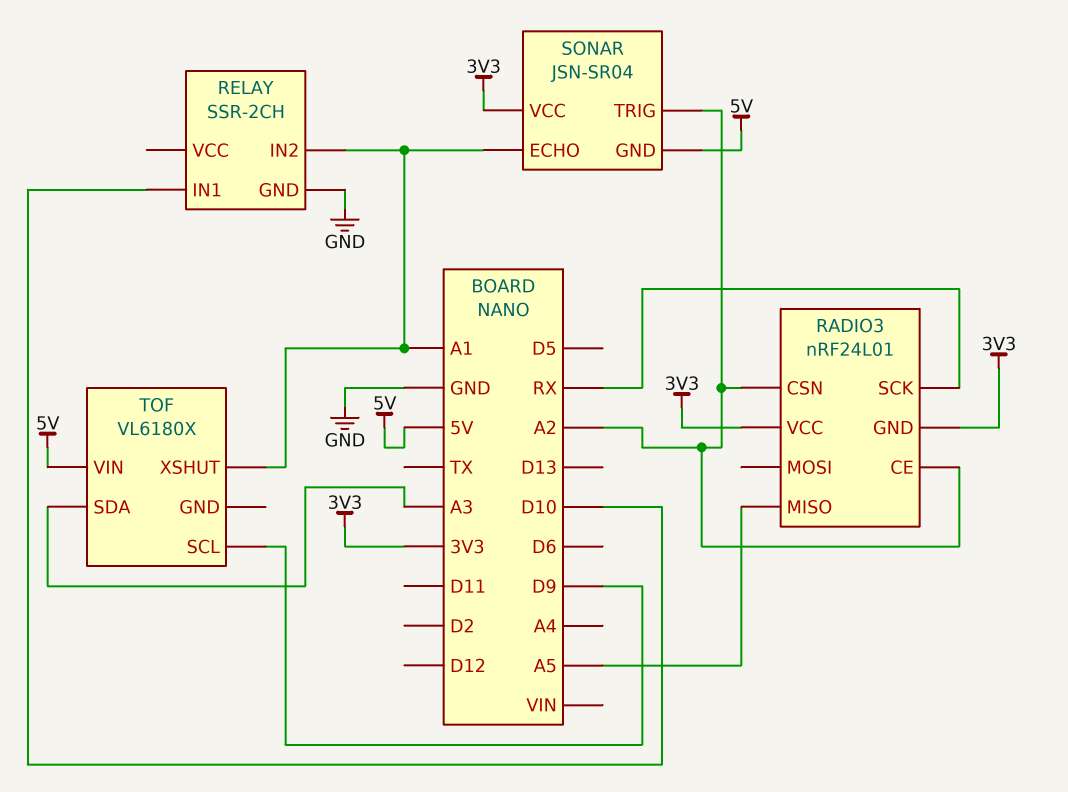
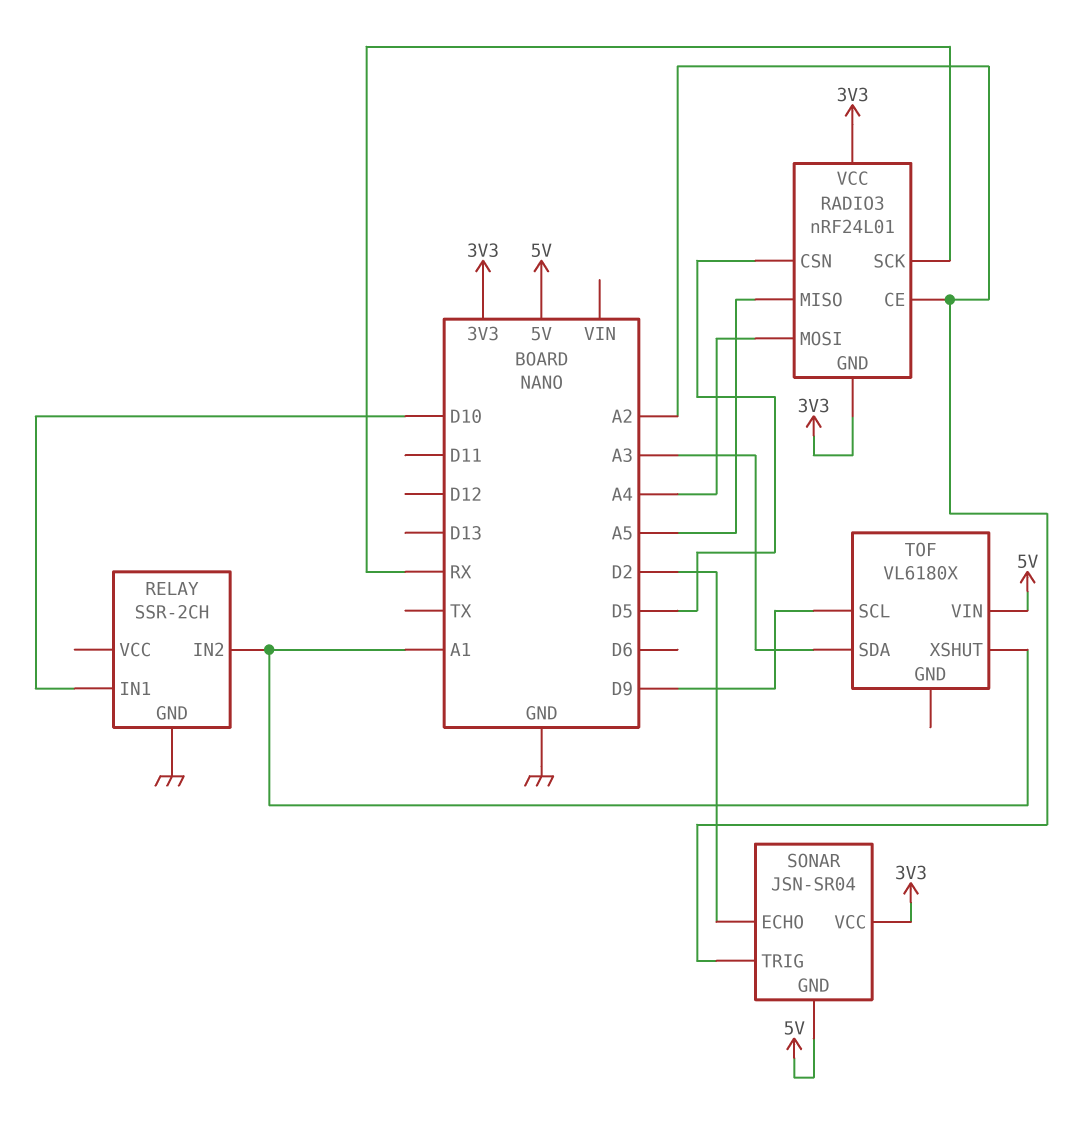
RADIO3 pin CSN: A2 -> D5
RADIO3 pin MOSI: none -> A4
SONAR pin ECHO: A1 -> D2

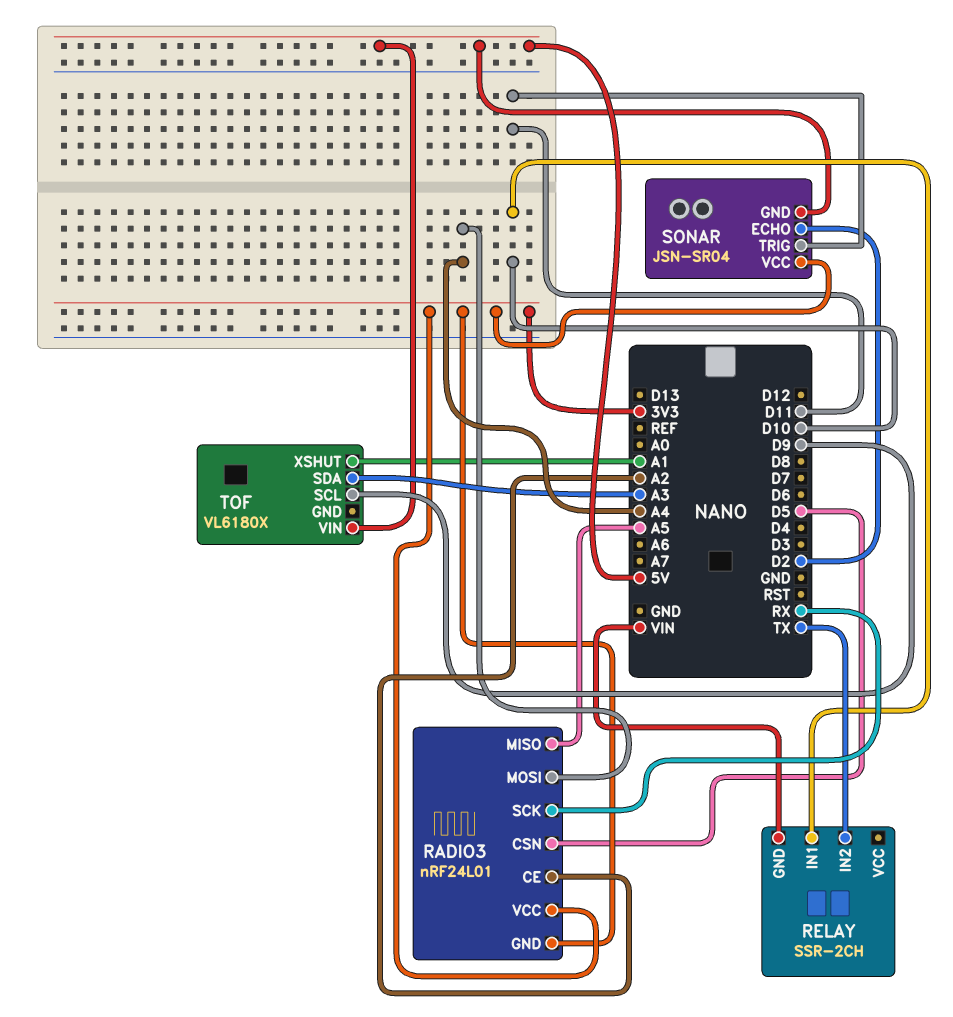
RELAY pin GND: GND -> VIN
RELAY pin IN2: A1 -> TX
SONAR pin TRIG: A2 -> D11

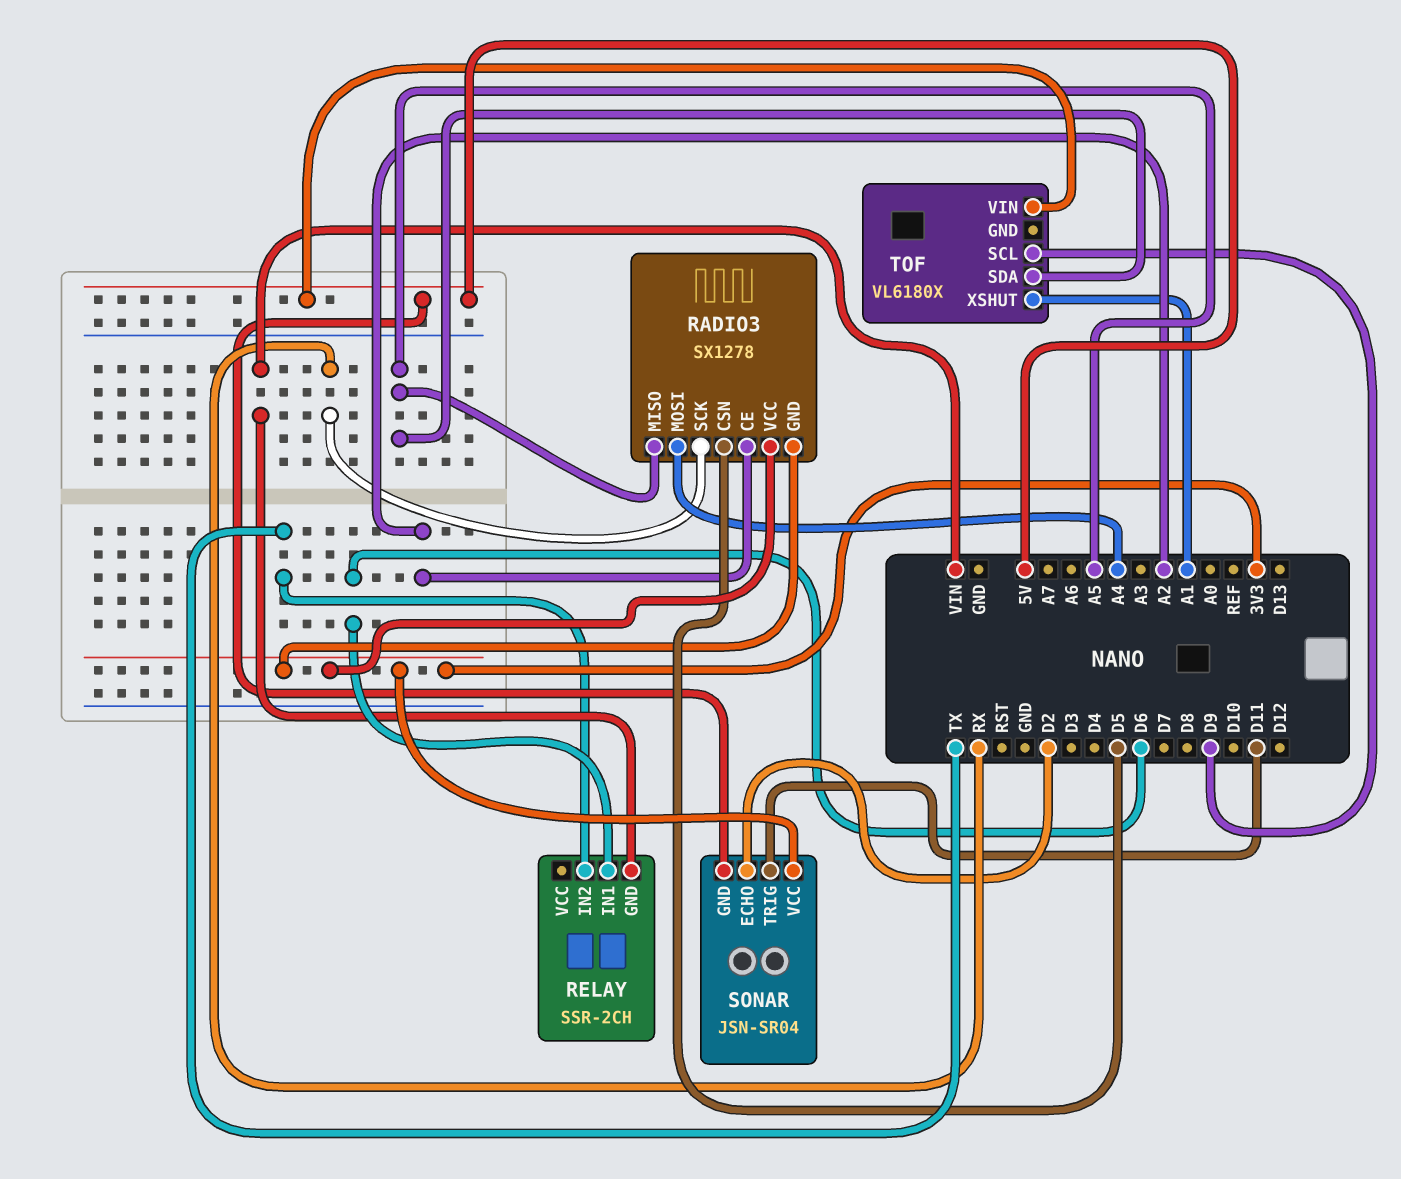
RADIO3: nRF24L01 -> SX1278
RELAY pin IN1: D10 -> D6
TOF pin SDA: A3 -> A5

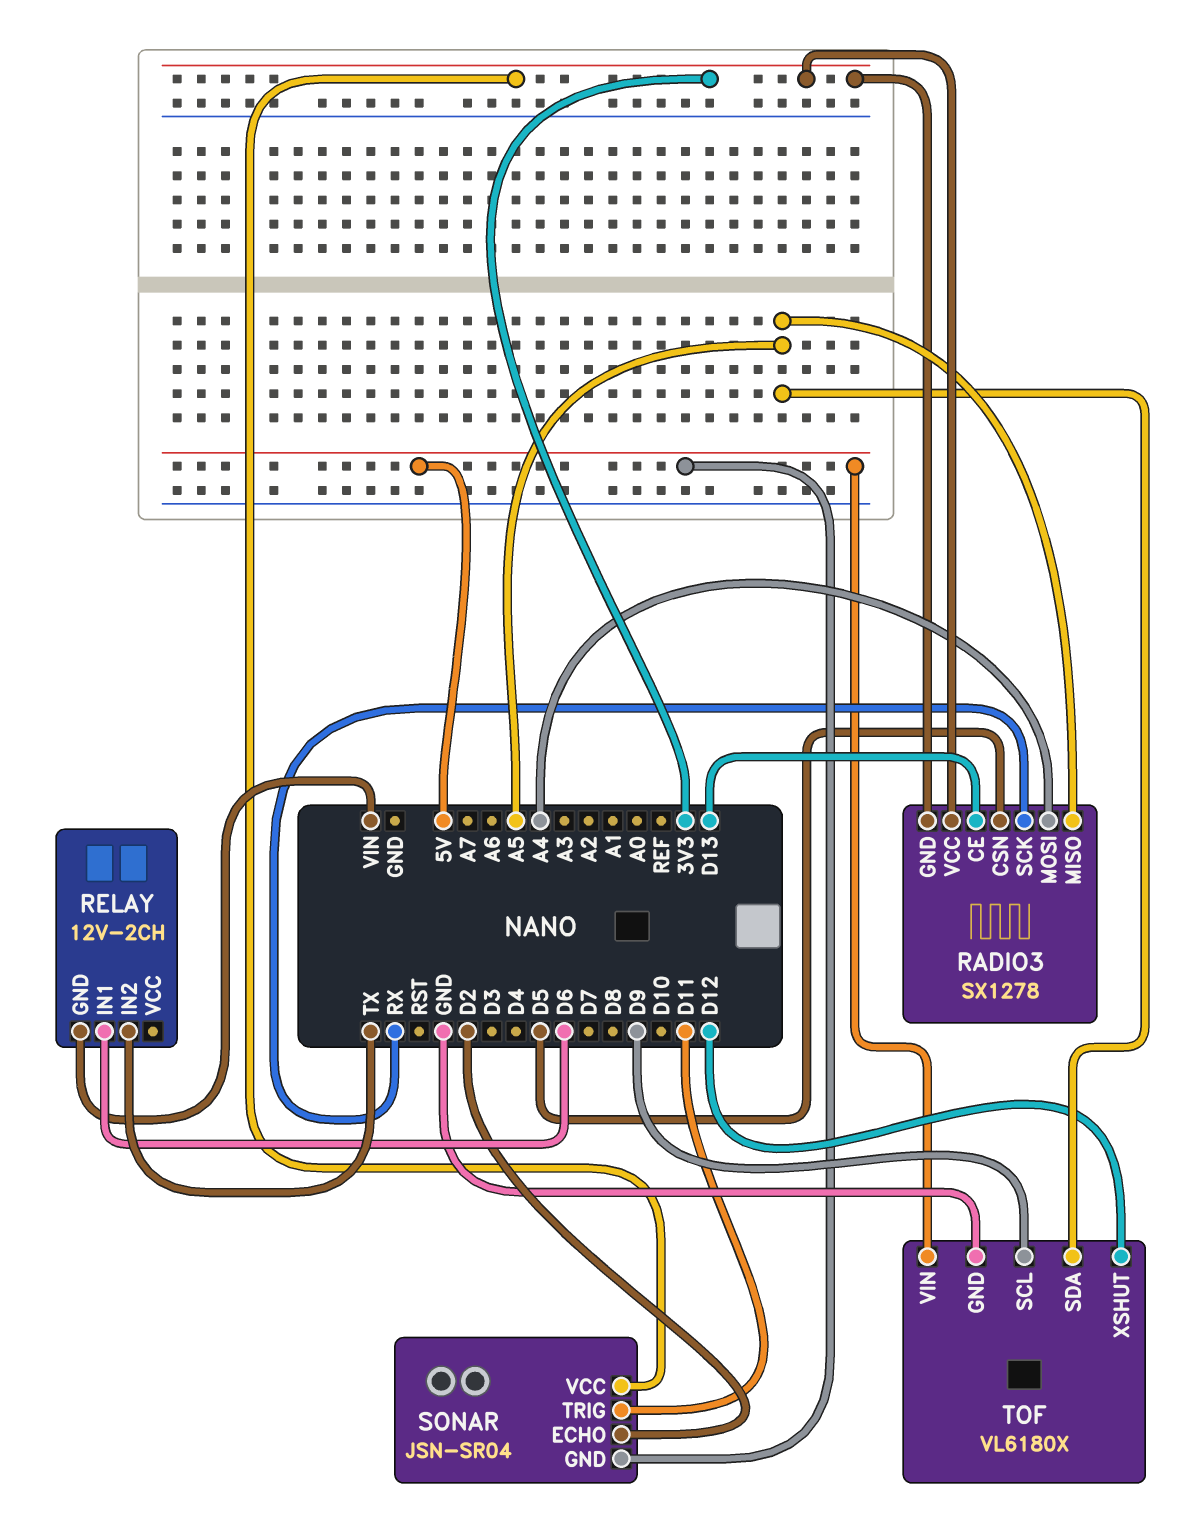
RADIO3 pin CE: A2 -> D13
RELAY: SSR-2CH -> 12V-2CH
TOF pin GND: none -> GND
TOF pin XSHUT: A1 -> D12

